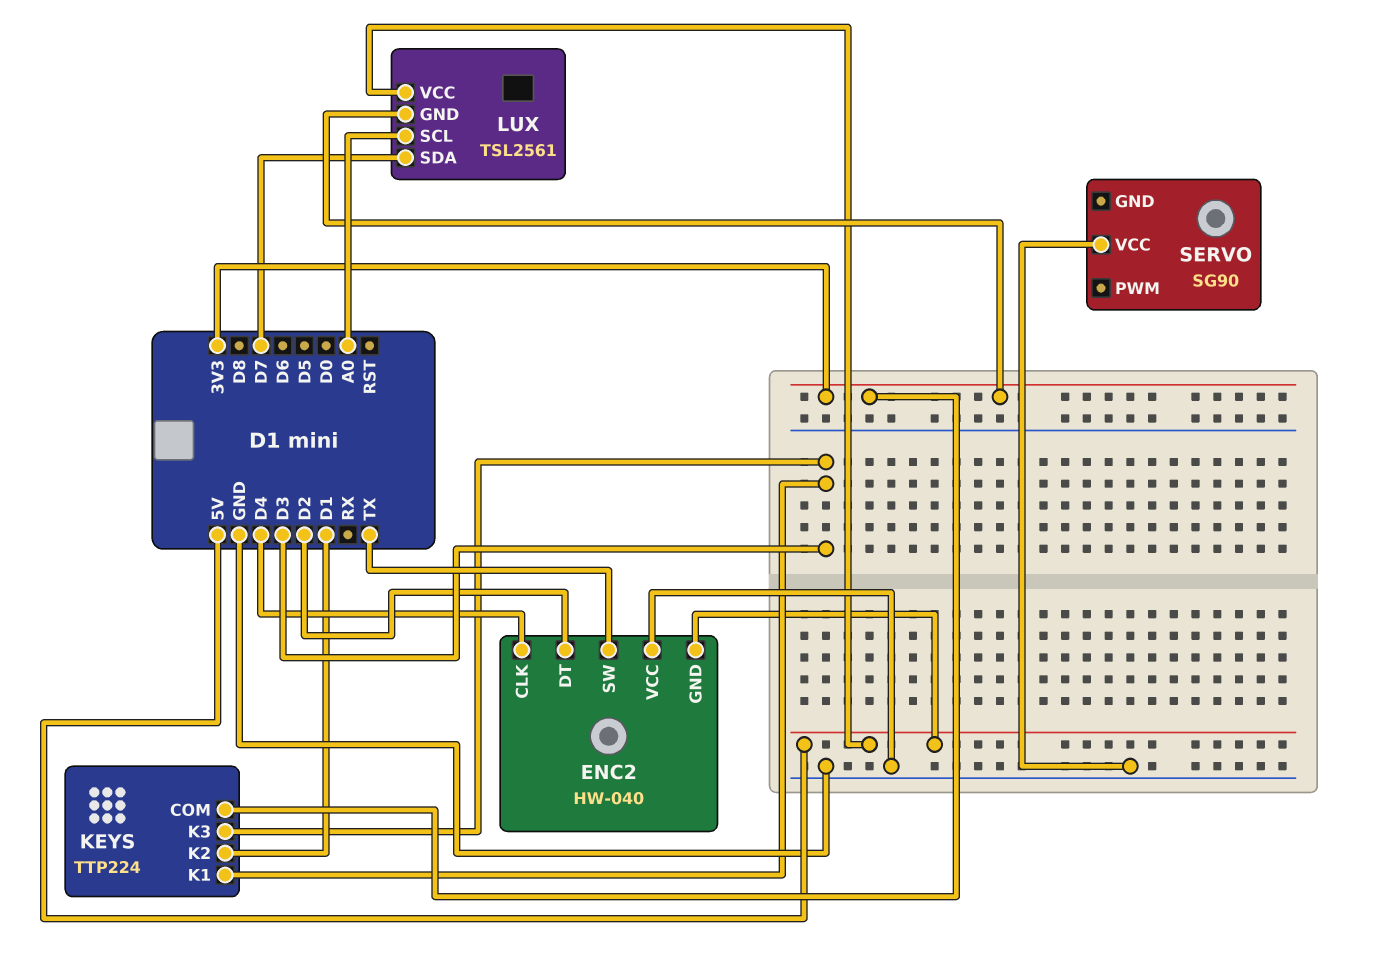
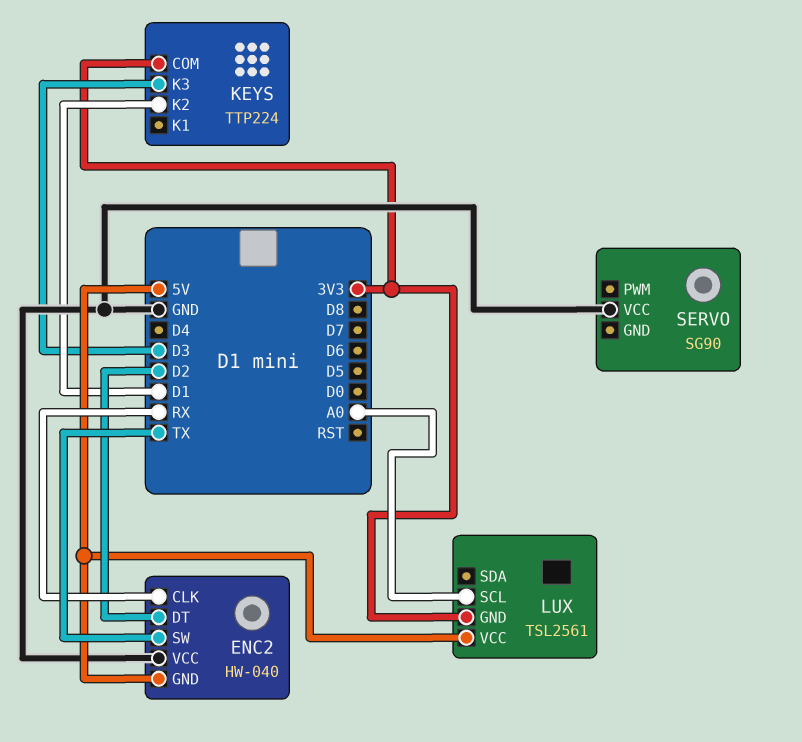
ENC2 pin CLK: D4 -> RX
KEYS pin K1: D3 -> none
LUX pin SDA: D7 -> none

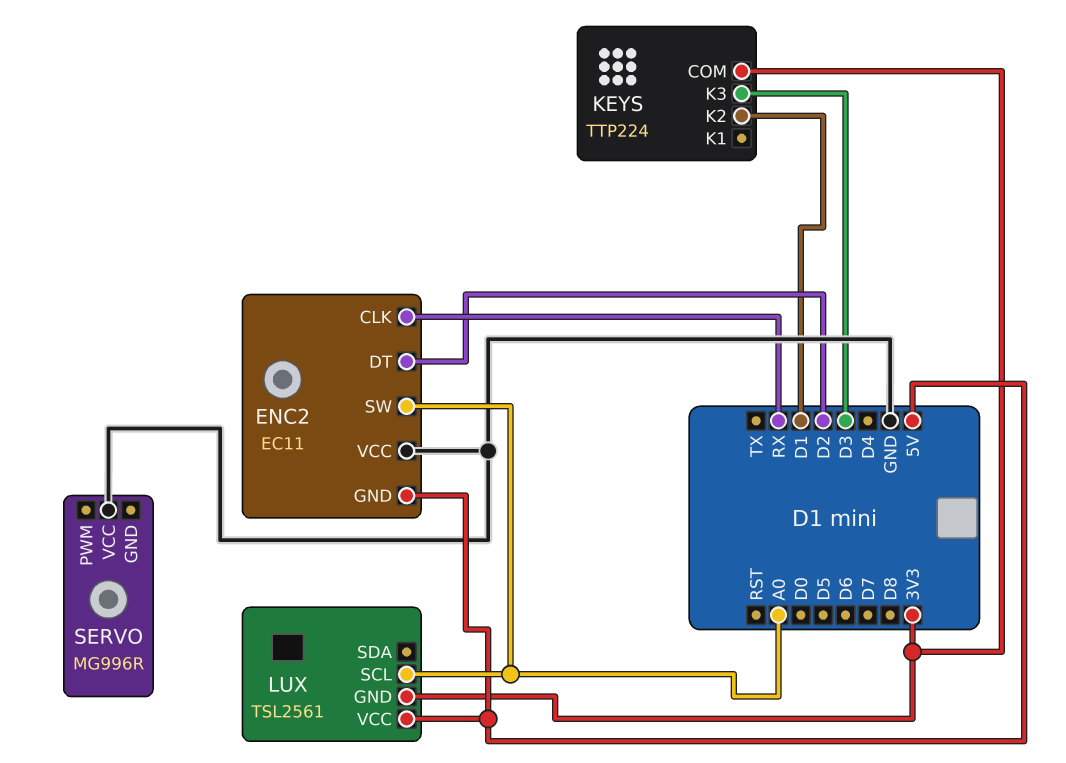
ENC2: HW-040 -> EC11
ENC2 pin SW: TX -> A0
SERVO: SG90 -> MG996R

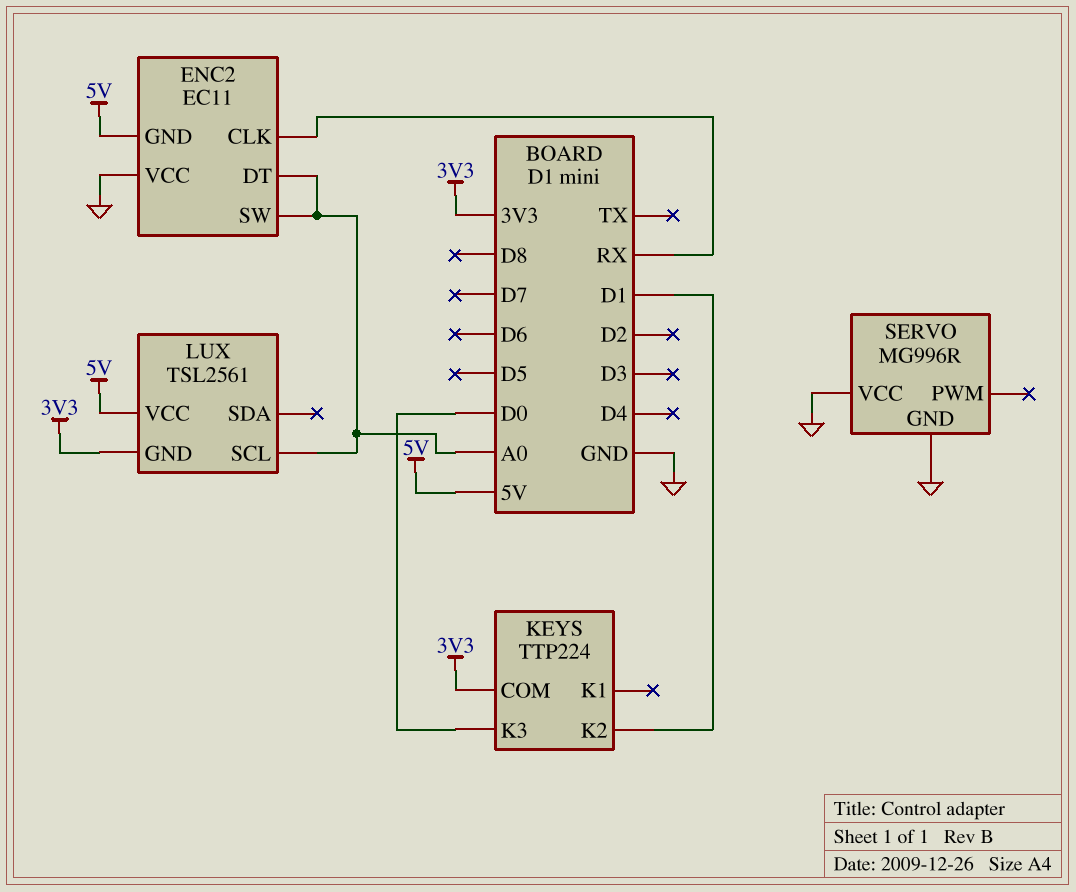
ENC2 pin DT: D2 -> A0
KEYS pin K3: D3 -> D0
SERVO pin GND: none -> GND

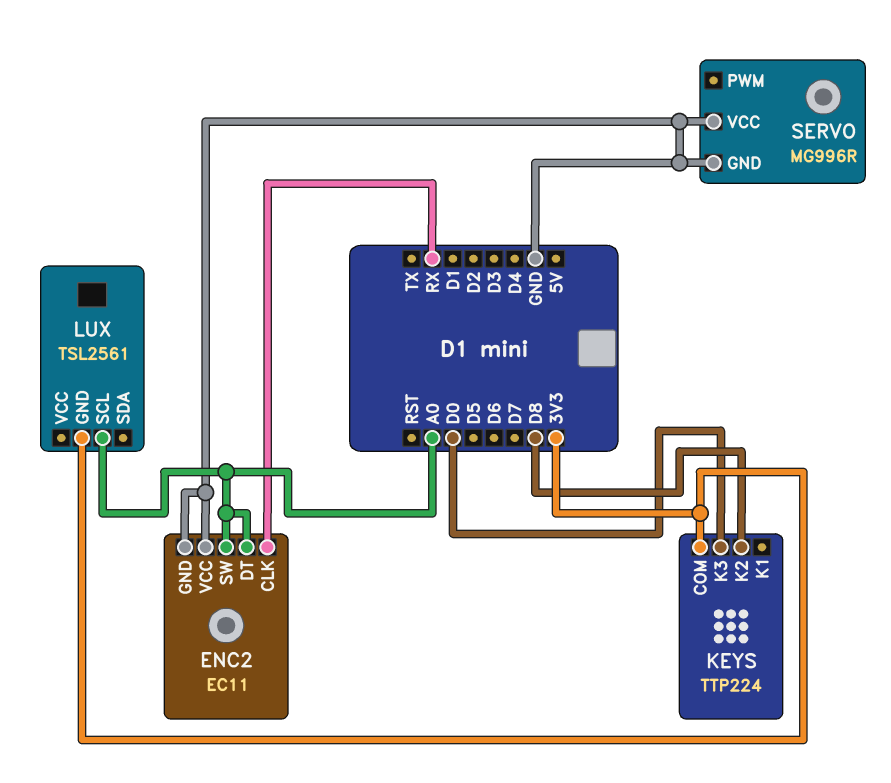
ENC2 pin GND: 5V -> GND
KEYS pin K2: D1 -> D8
LUX pin VCC: 5V -> none

